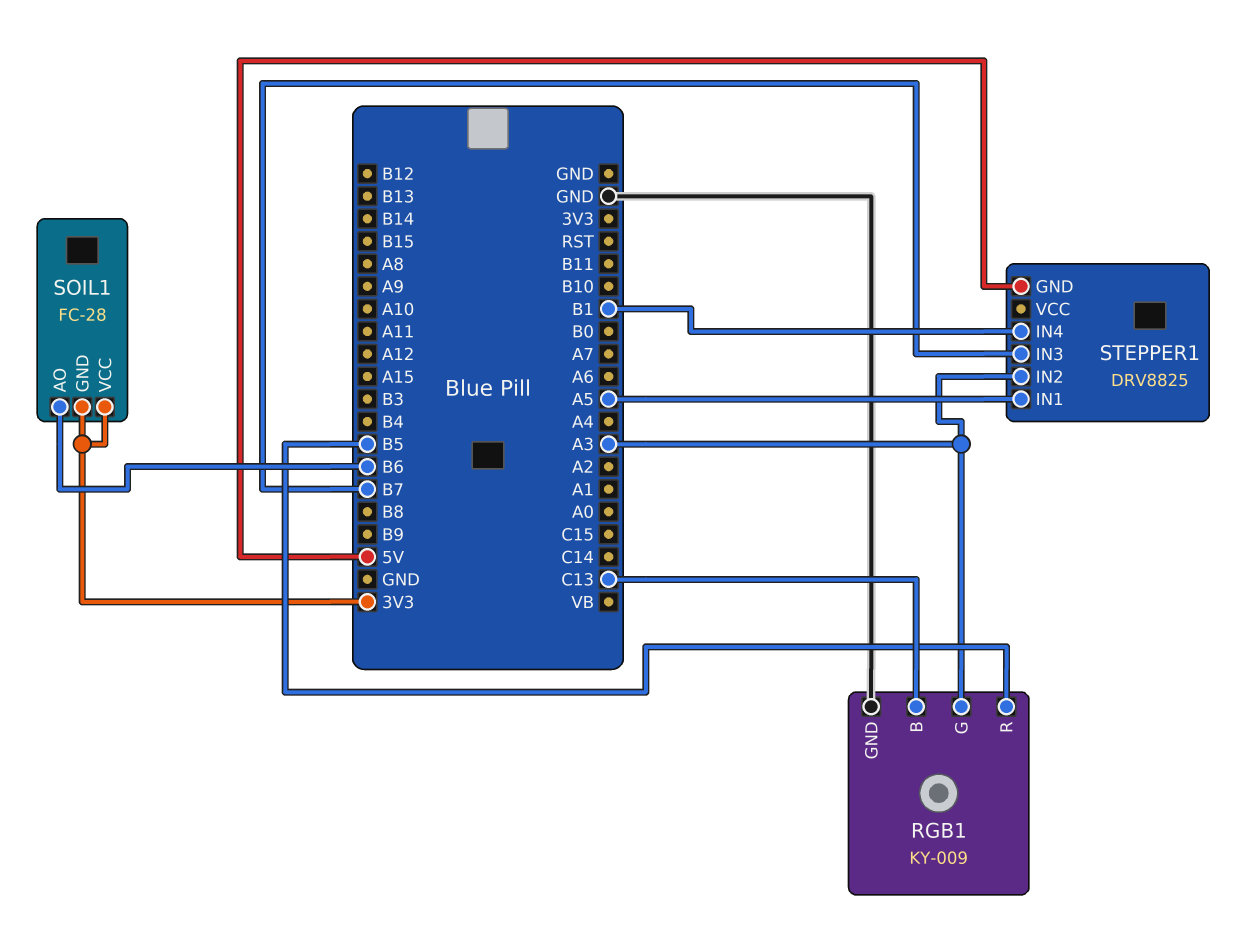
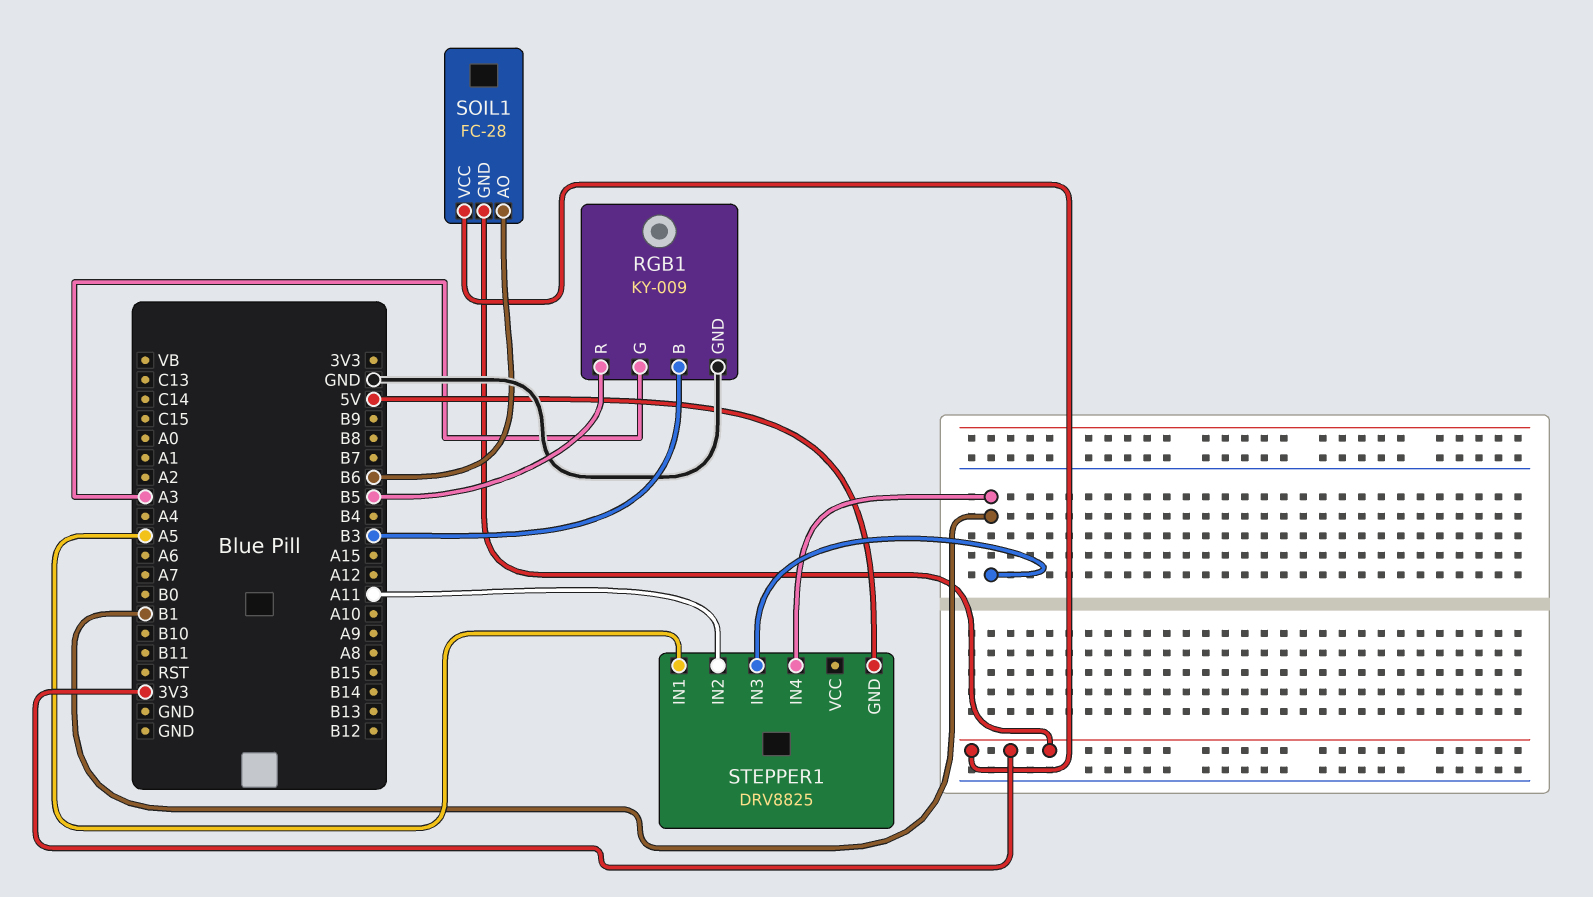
RGB1 pin B: C13 -> B3
STEPPER1 pin IN2: A3 -> A11
STEPPER1 pin IN3: B7 -> B1

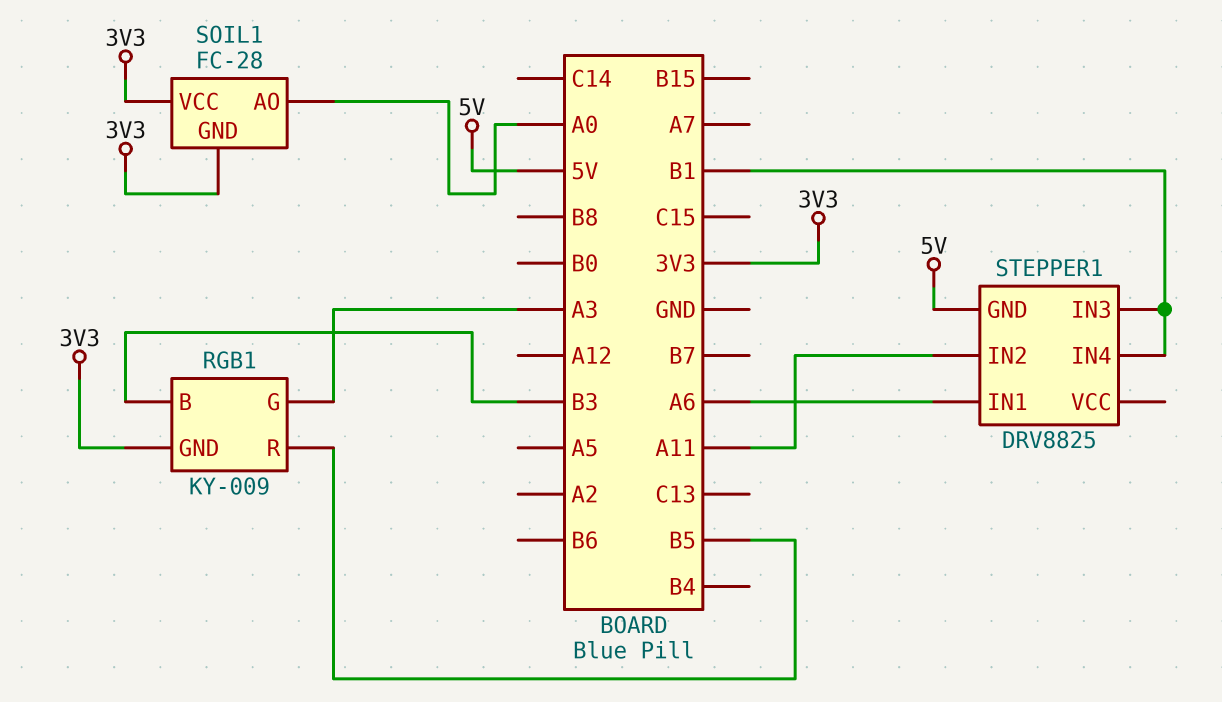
RGB1 pin GND: GND -> 3V3
SOIL1 pin AO: B6 -> A0
STEPPER1 pin IN1: A5 -> A6

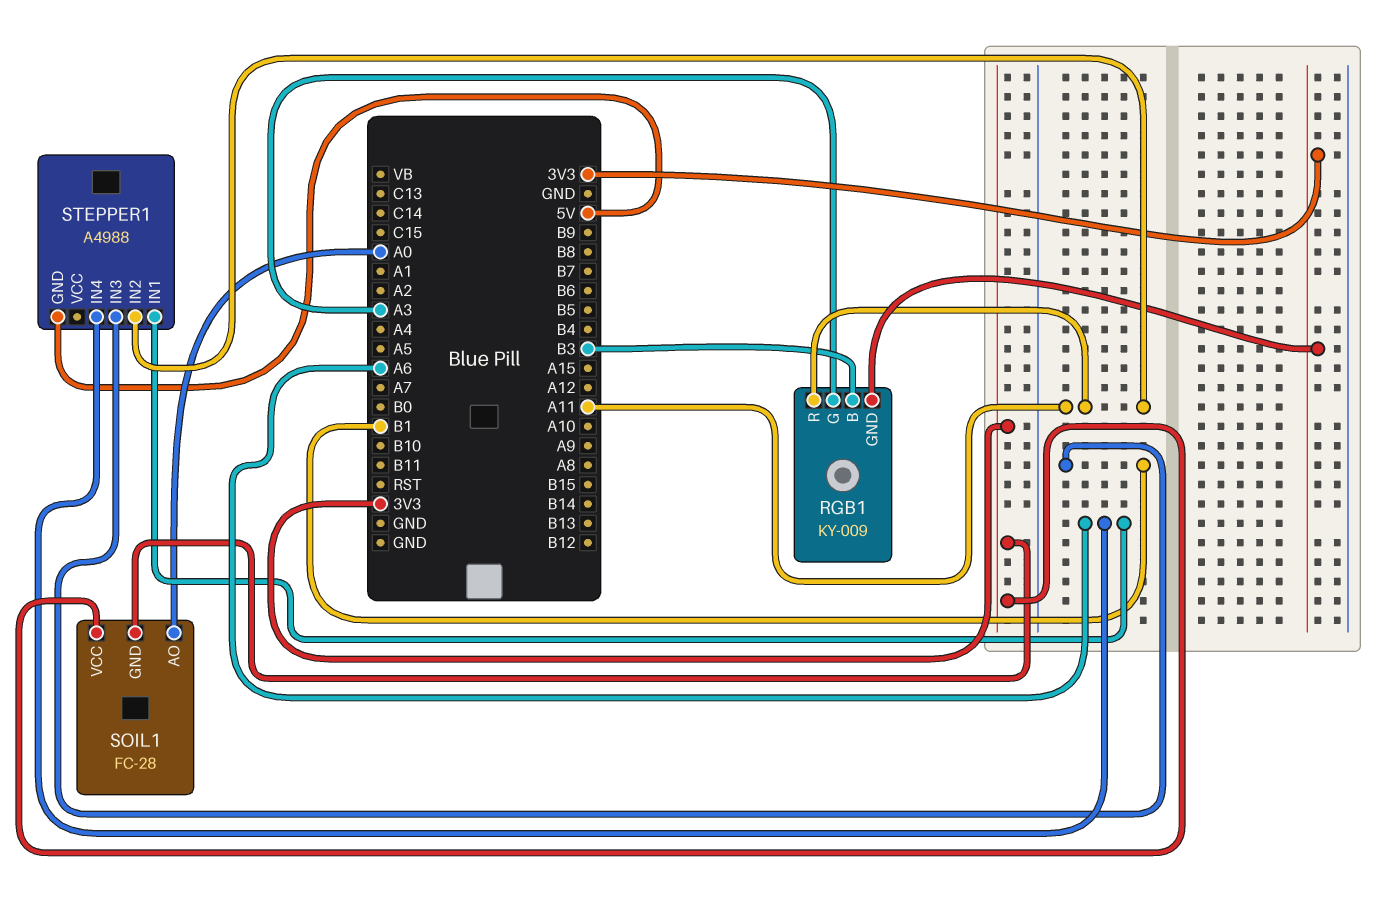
RGB1 pin R: B5 -> A11
STEPPER1: DRV8825 -> A4988
STEPPER1 pin IN4: B1 -> A6

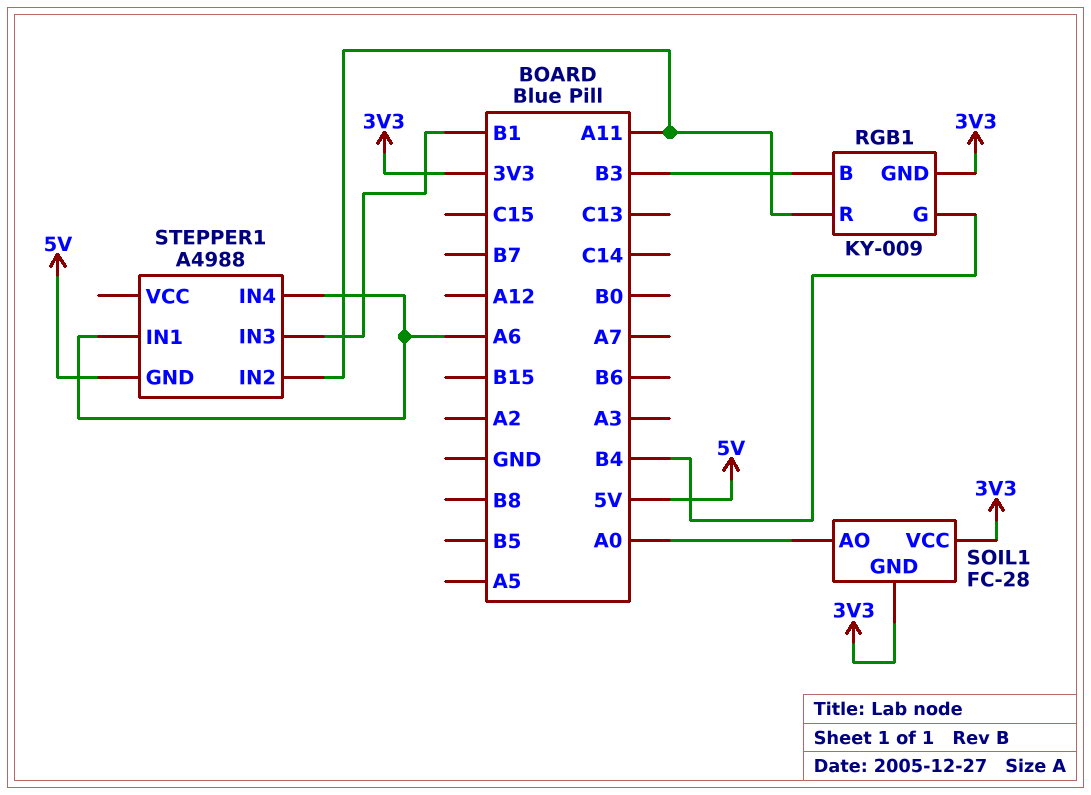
RGB1 pin G: A3 -> B4

